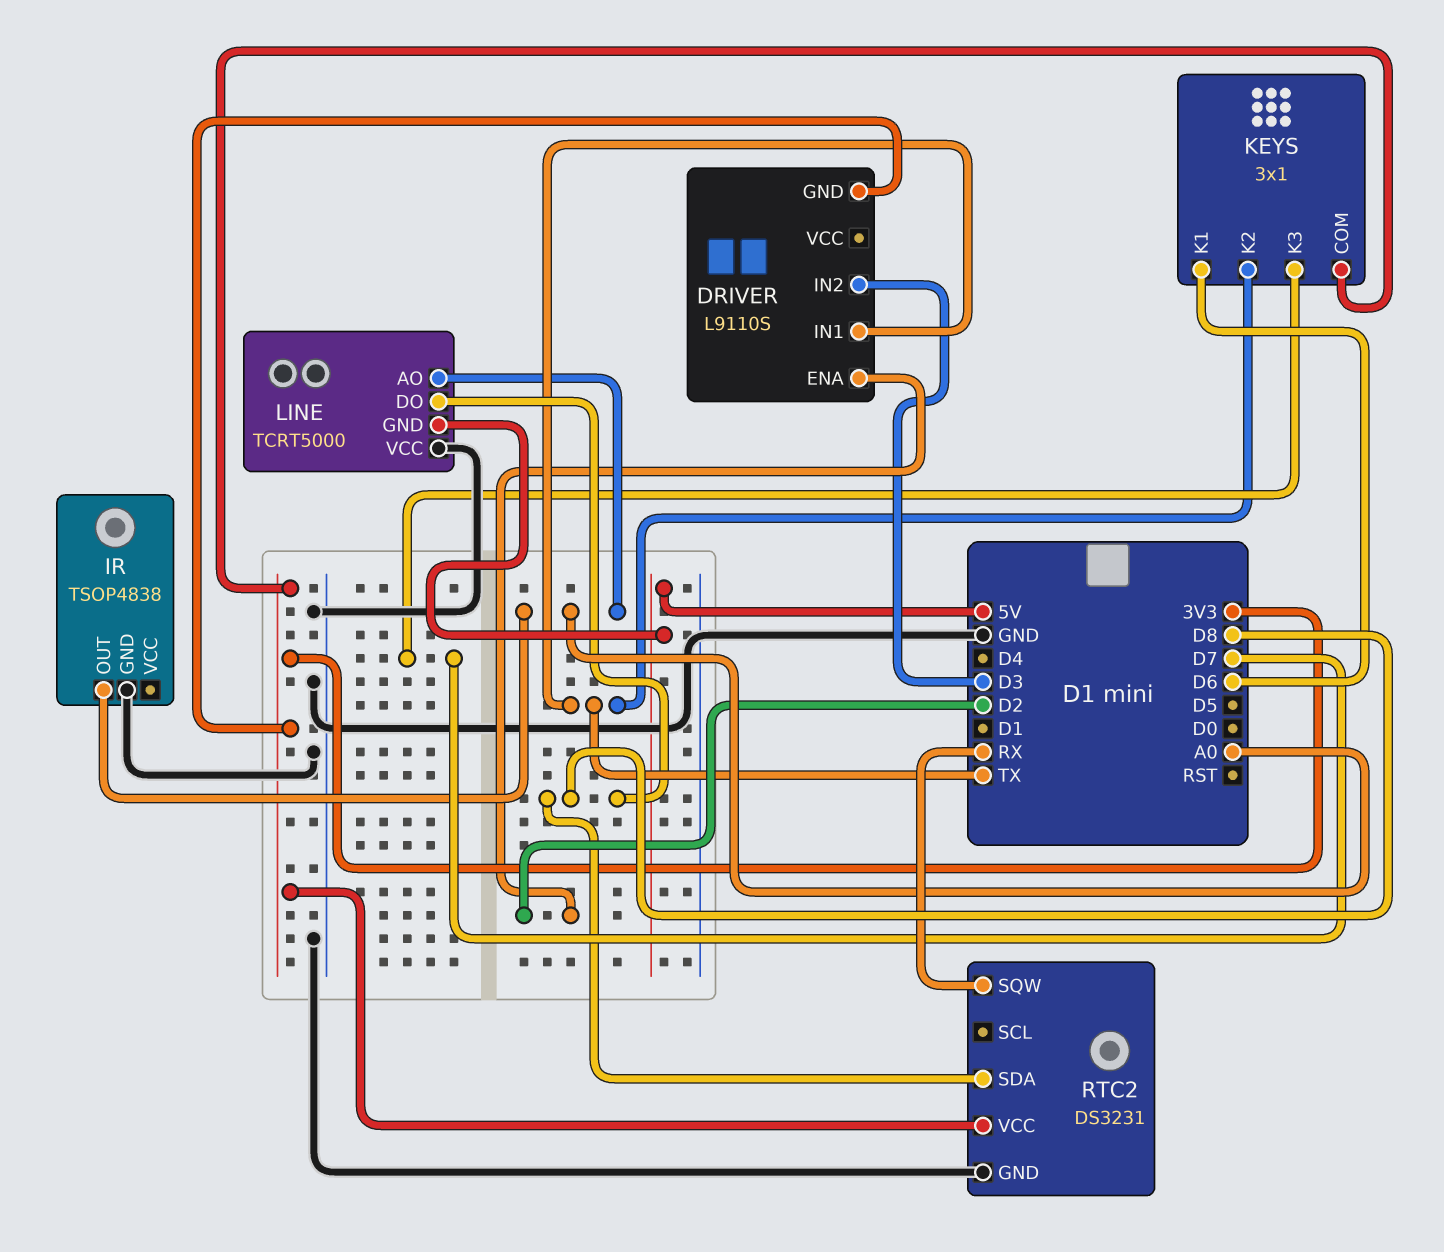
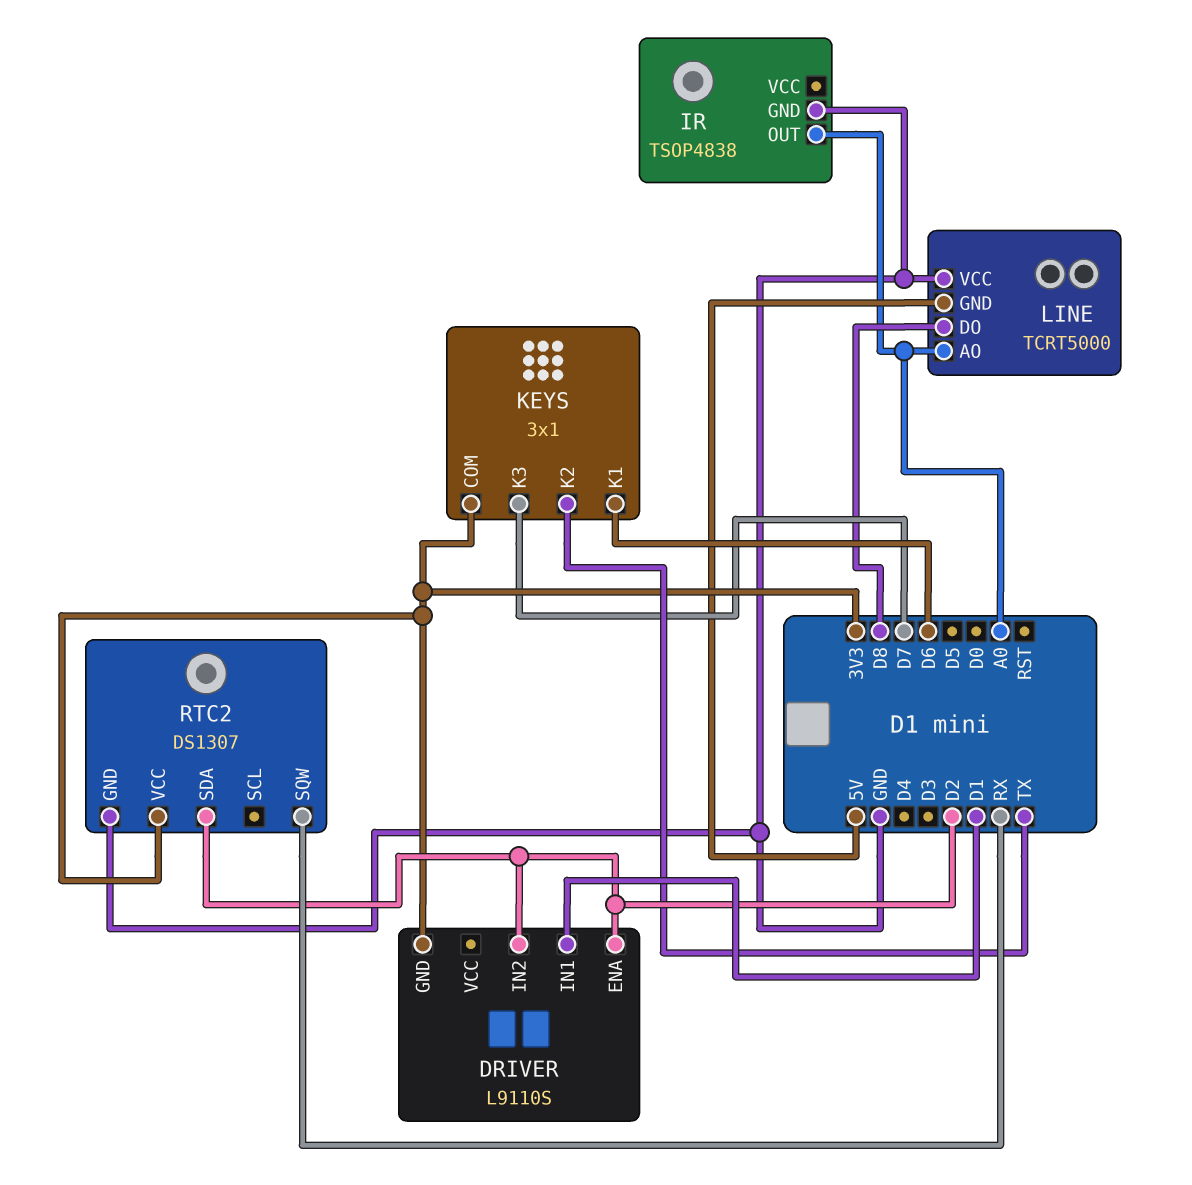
DRIVER pin IN1: TX -> D1
DRIVER pin IN2: D3 -> D2
RTC2: DS3231 -> DS1307
RTC2 pin SDA: D8 -> D2

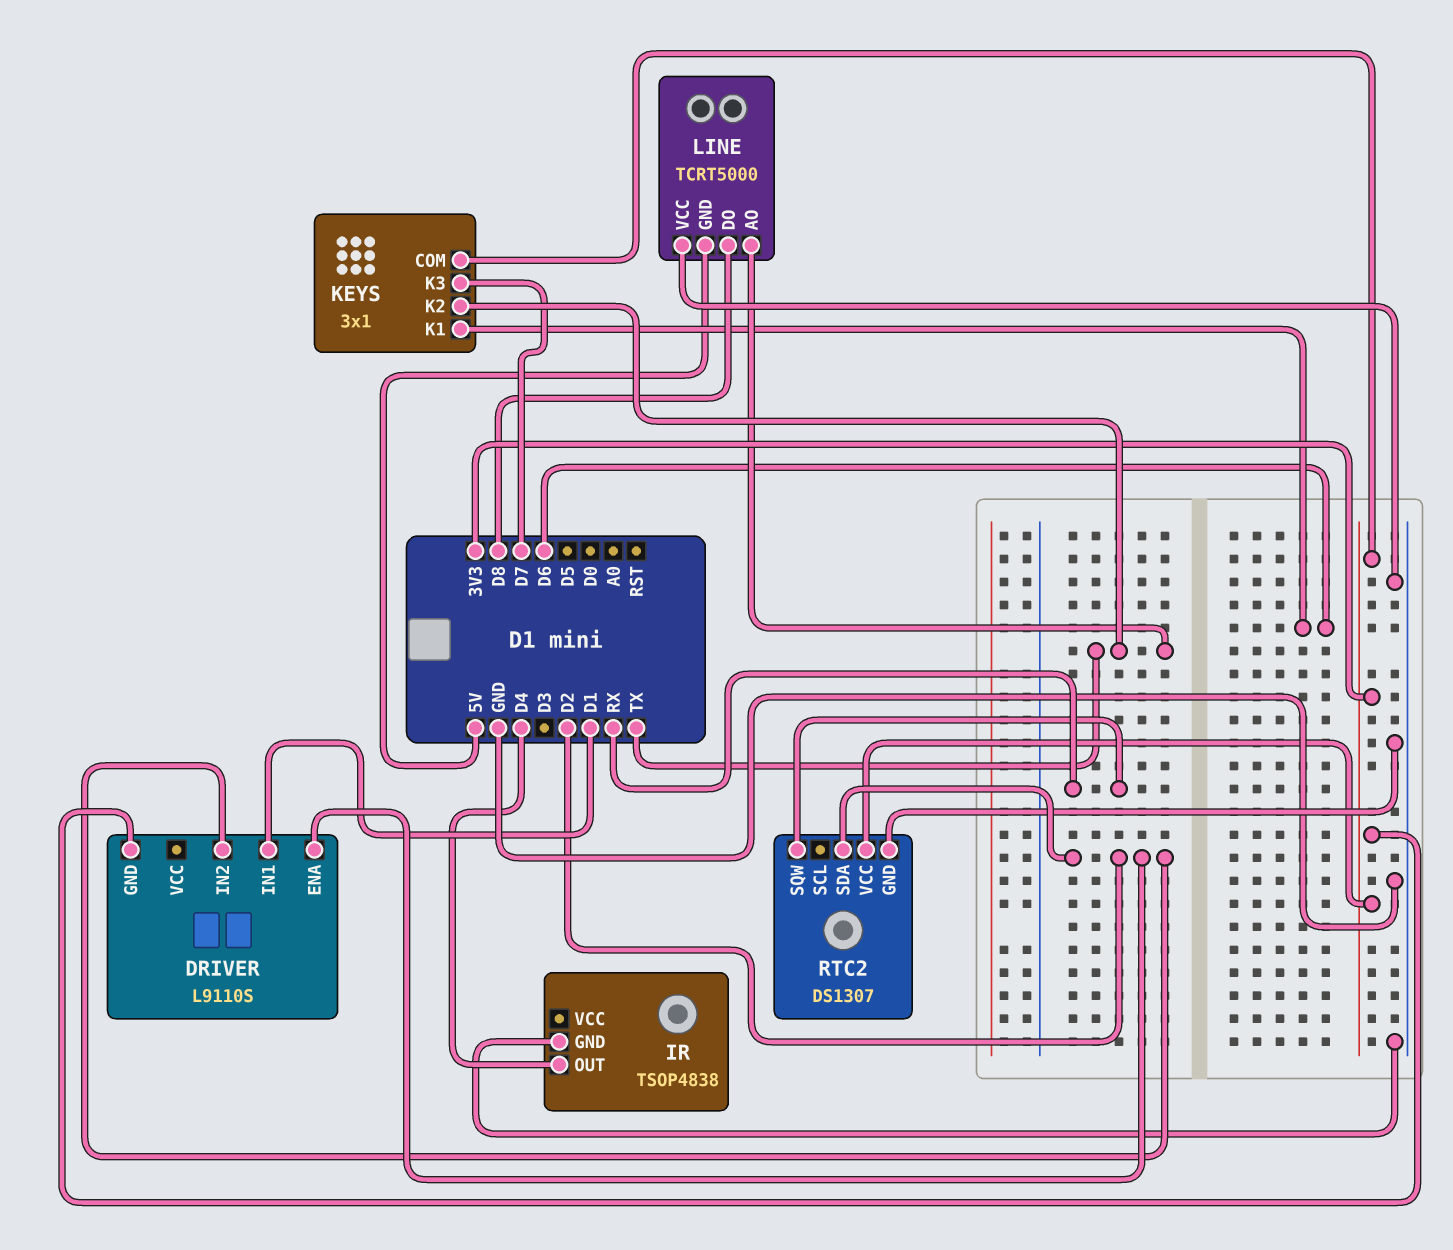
IR pin OUT: A0 -> D4
LINE pin AO: A0 -> TX

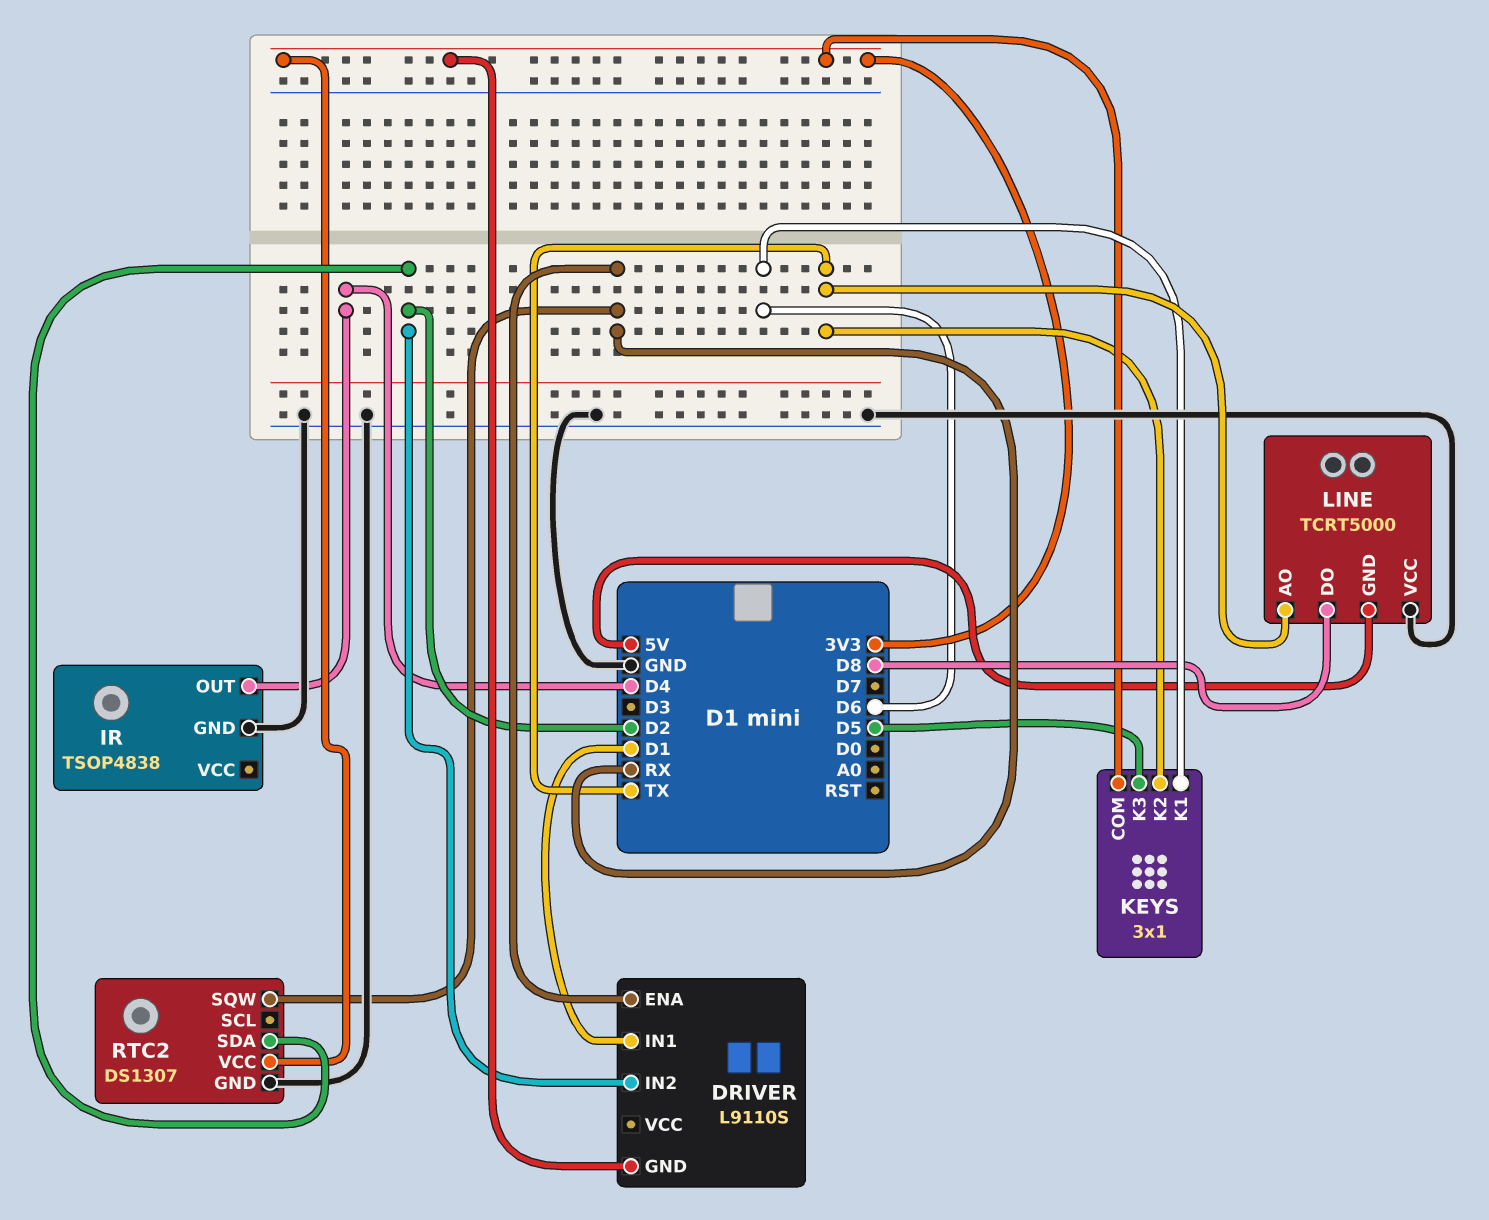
DRIVER pin ENA: D2 -> RX
KEYS pin K3: D7 -> D5

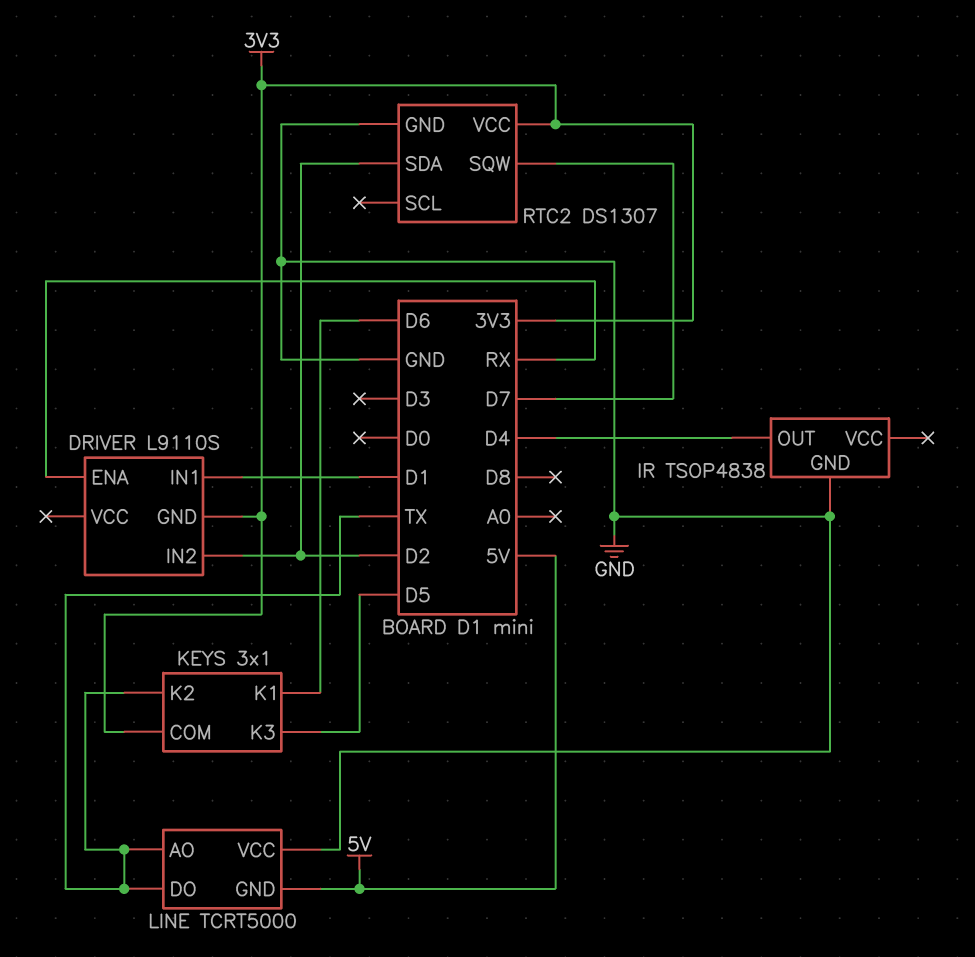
LINE pin DO: D8 -> TX
RTC2 pin SQW: RX -> D7

